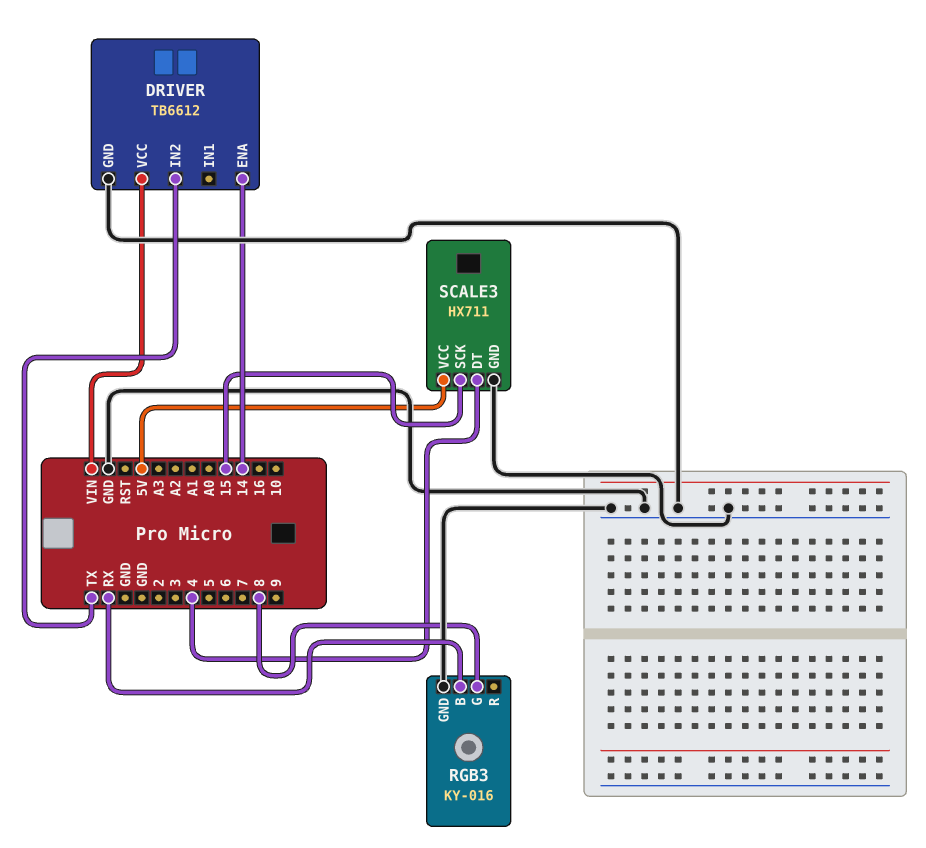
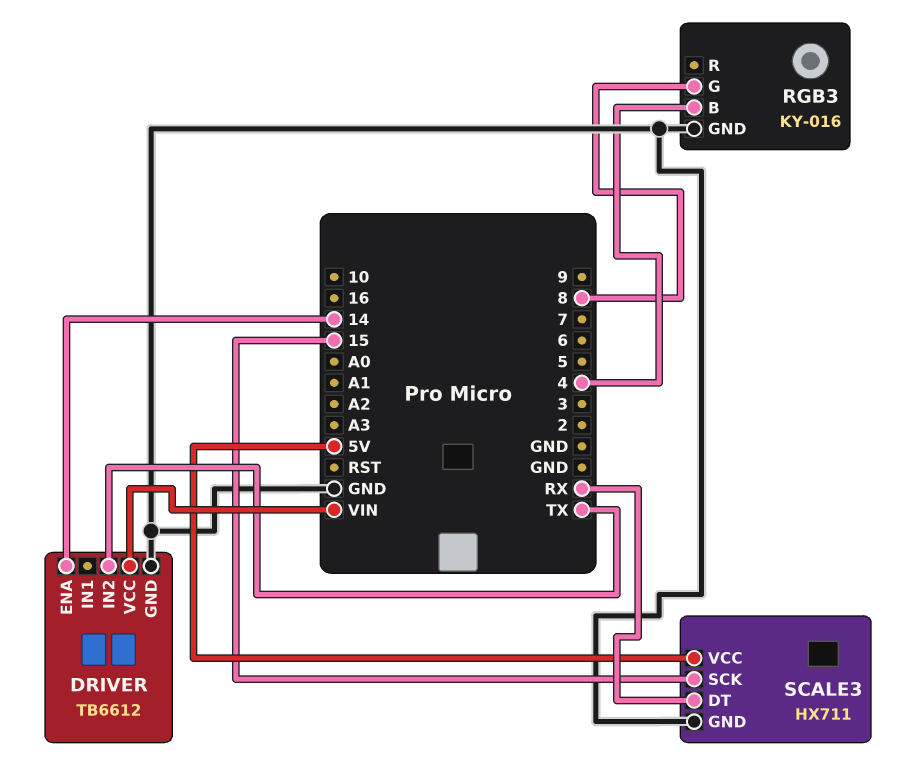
RGB3 pin B: RX -> 4
SCALE3 pin DT: 4 -> RX

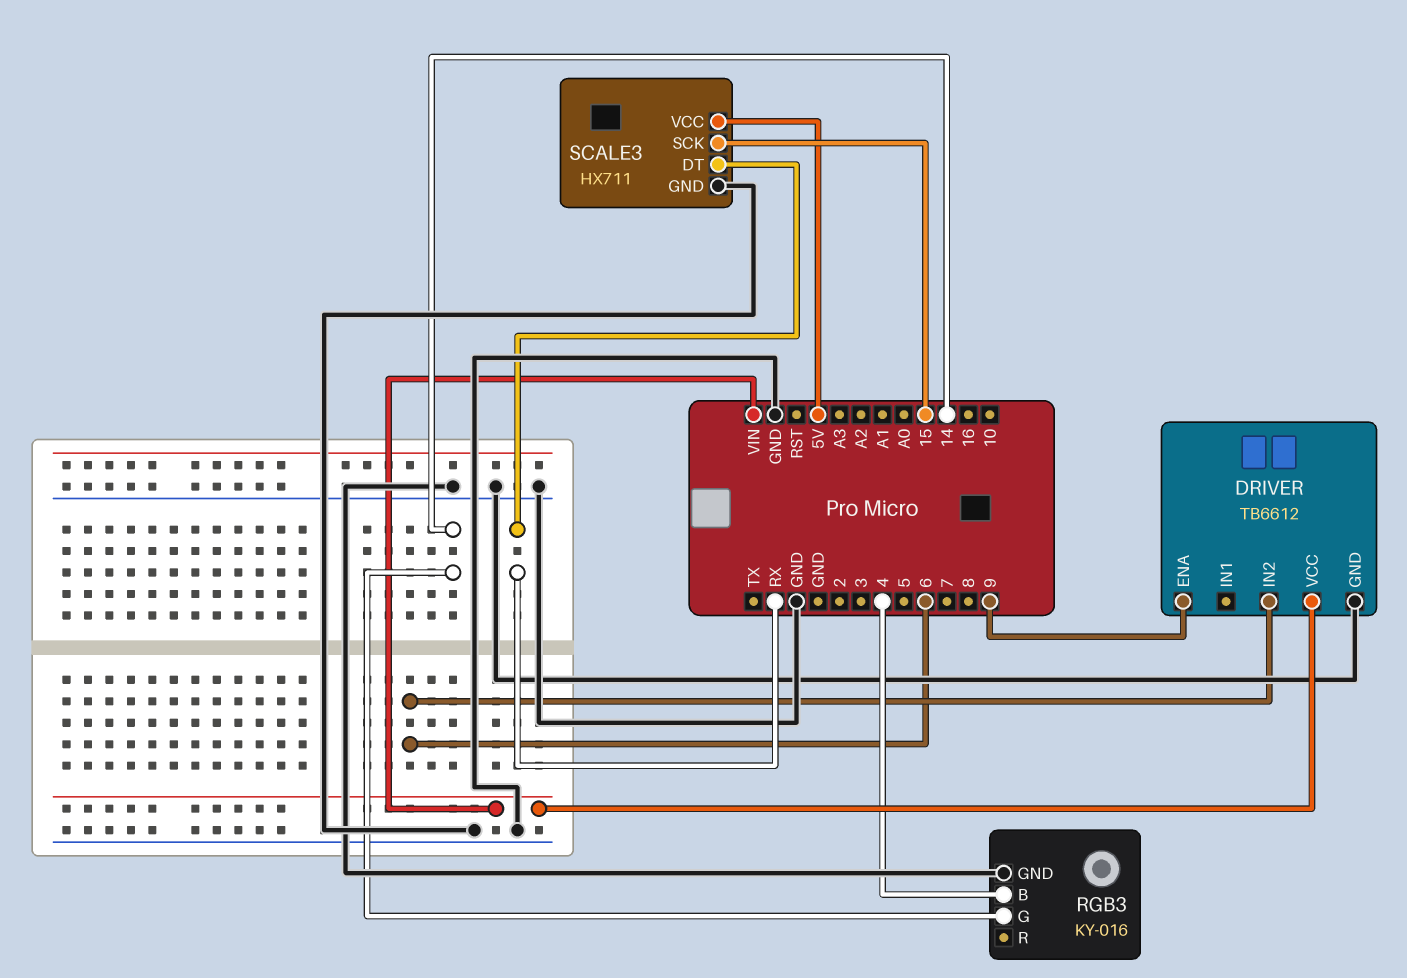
DRIVER pin ENA: 14 -> 9
DRIVER pin IN2: TX -> 6
RGB3 pin G: 8 -> 14

